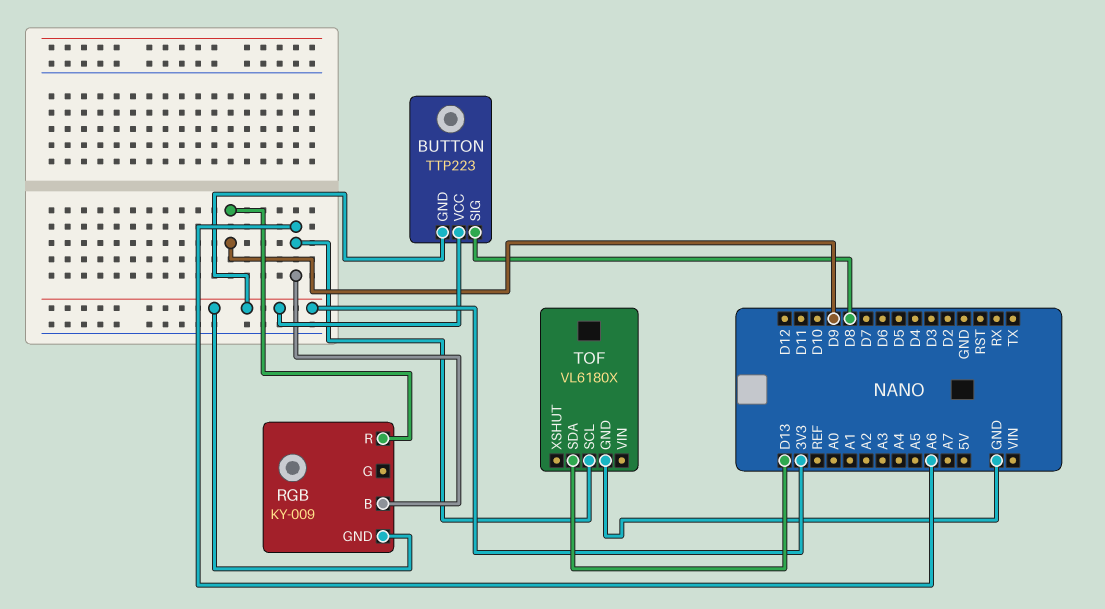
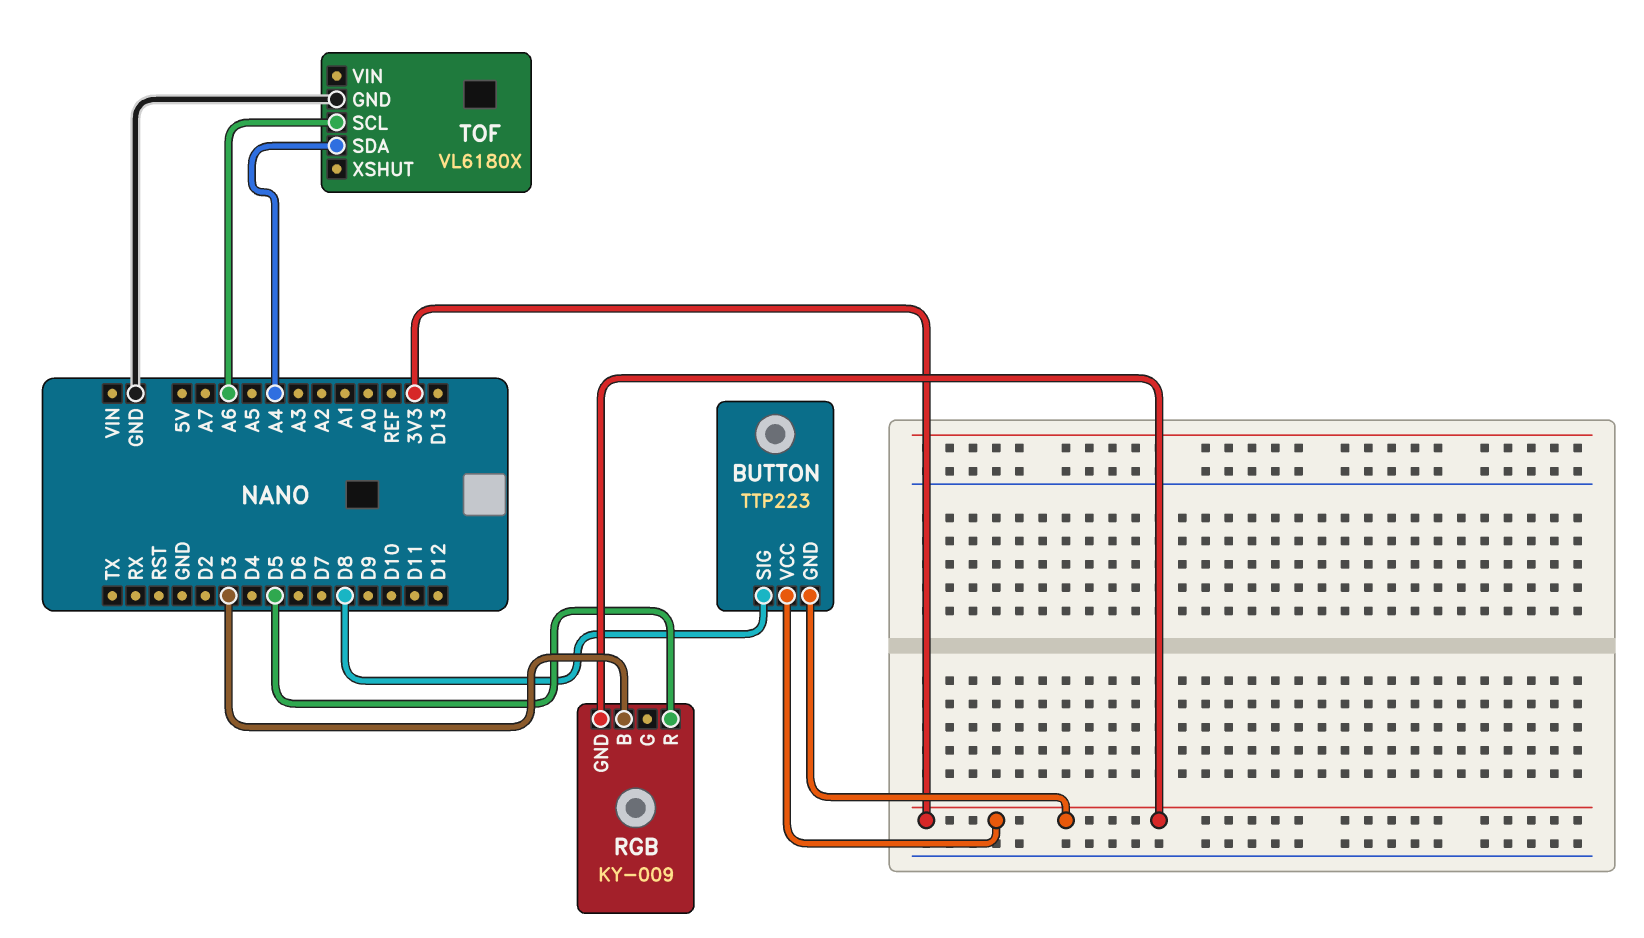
RGB pin B: A6 -> D3
RGB pin R: D9 -> D5
TOF pin SDA: D13 -> A4

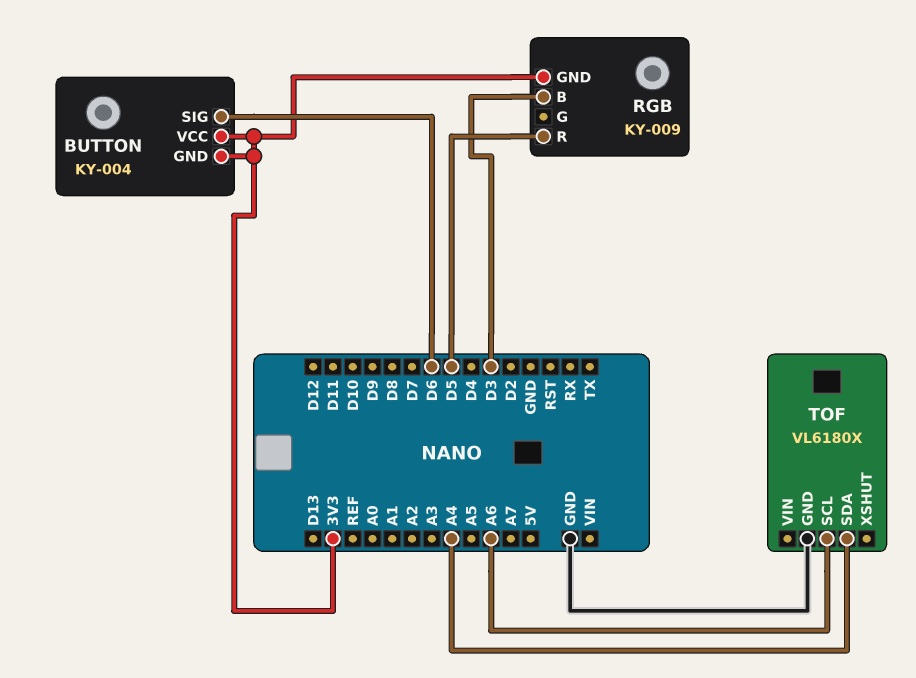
BUTTON: TTP223 -> KY-004
BUTTON pin SIG: D8 -> D6

